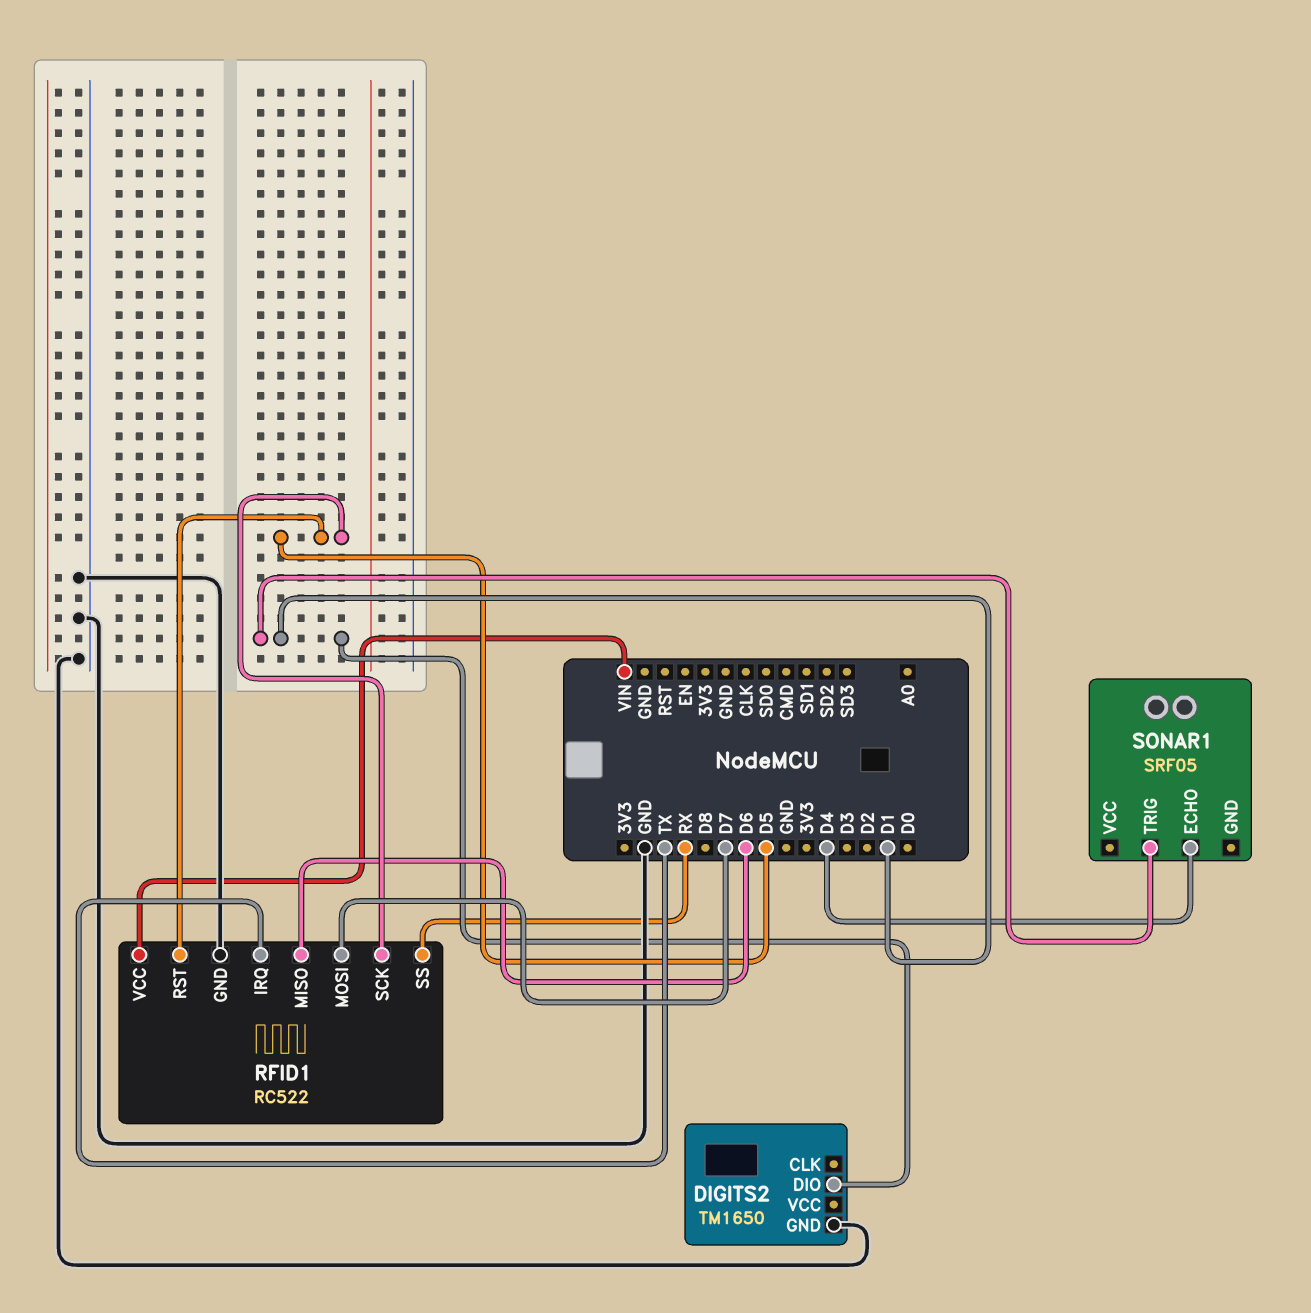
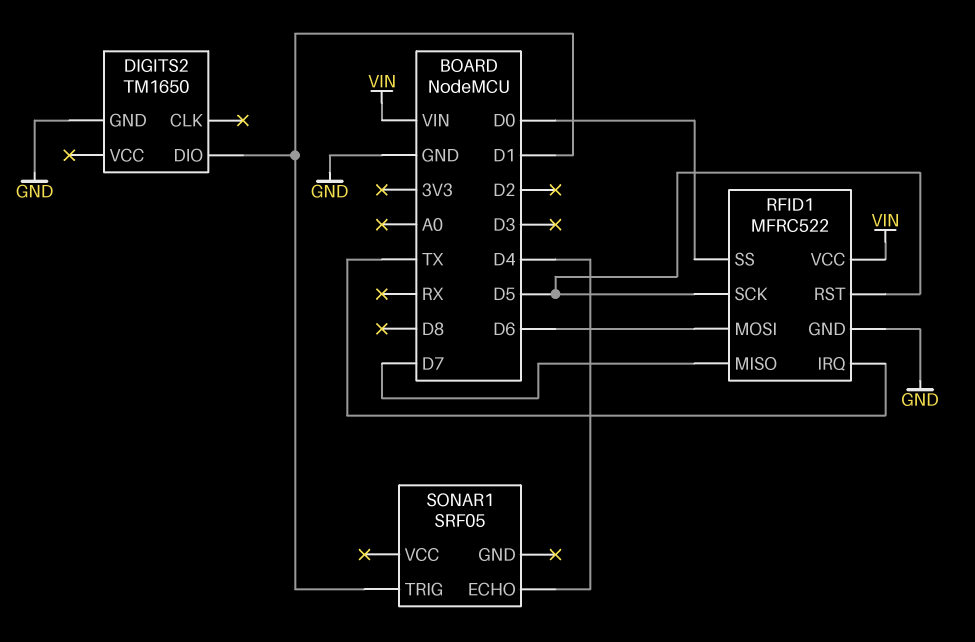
RFID1: RC522 -> MFRC522
RFID1 pin MISO: D6 -> D7
RFID1 pin MOSI: D7 -> D6
RFID1 pin SS: RX -> D0

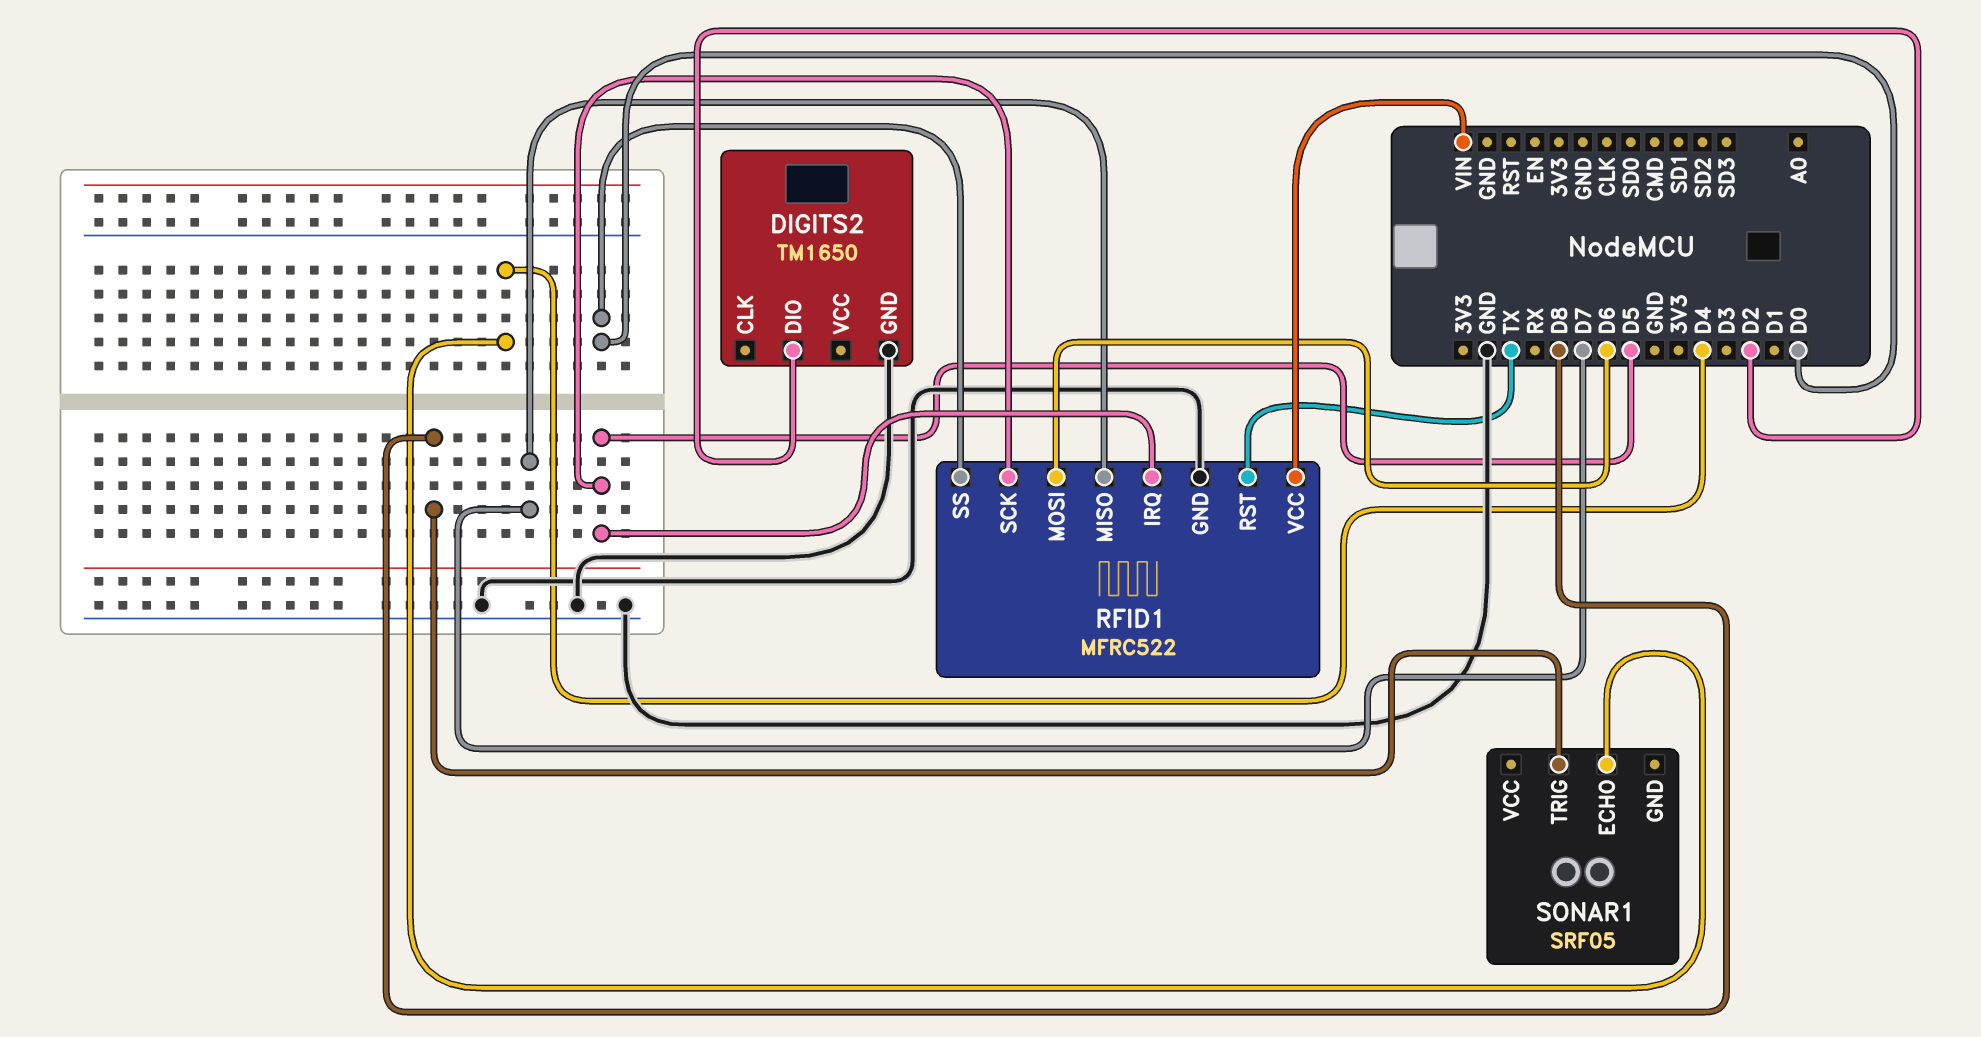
DIGITS2 pin DIO: D1 -> D2
RFID1 pin IRQ: TX -> D5
RFID1 pin RST: D5 -> TX
SONAR1 pin TRIG: D1 -> D8

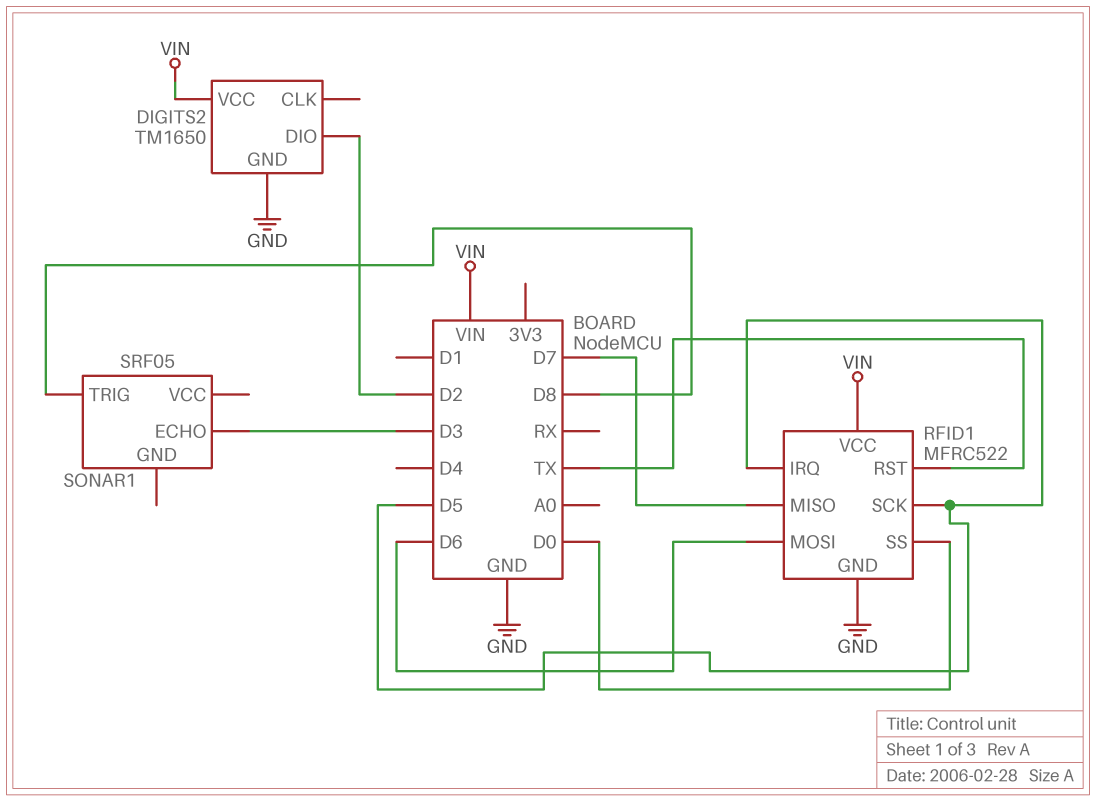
DIGITS2 pin VCC: none -> VIN
SONAR1 pin ECHO: D4 -> D3

